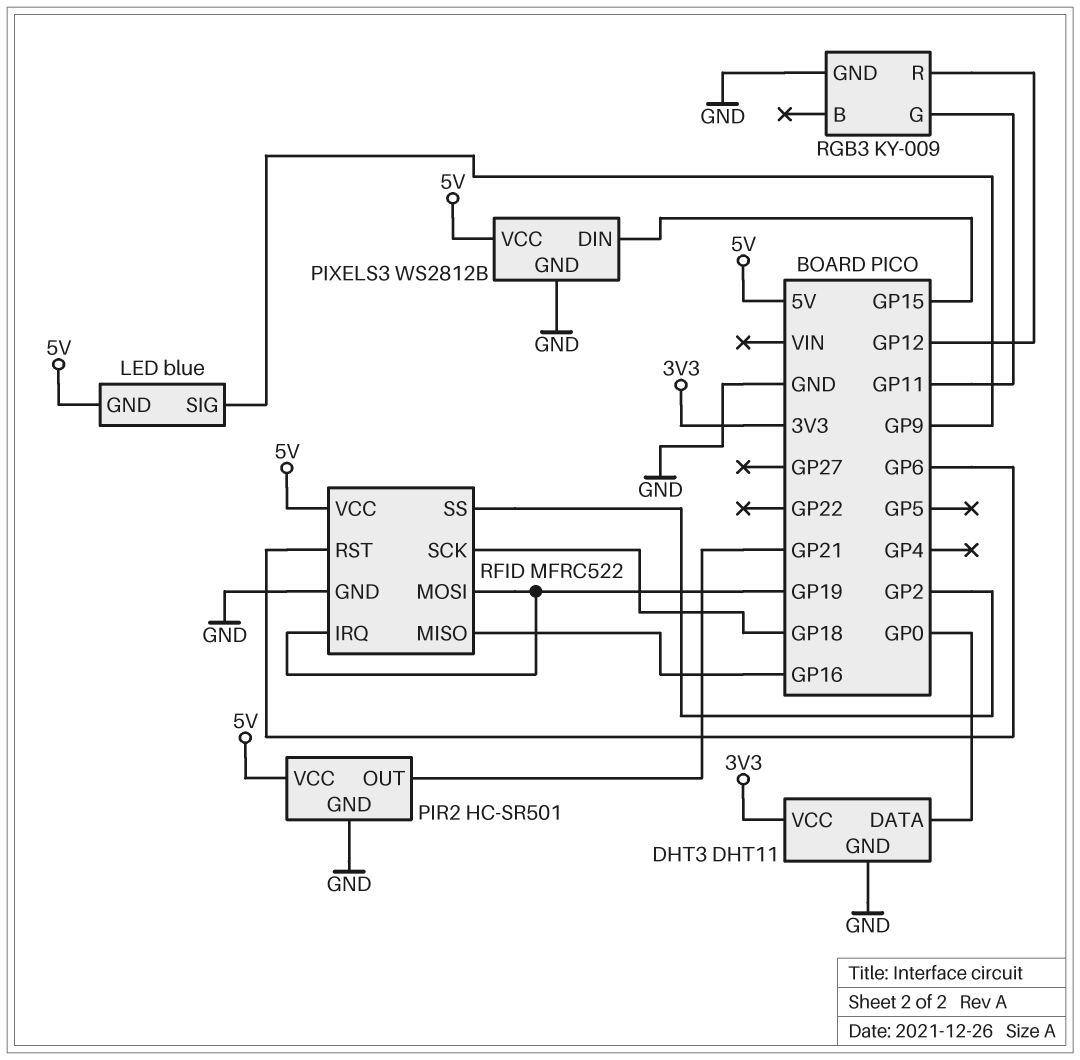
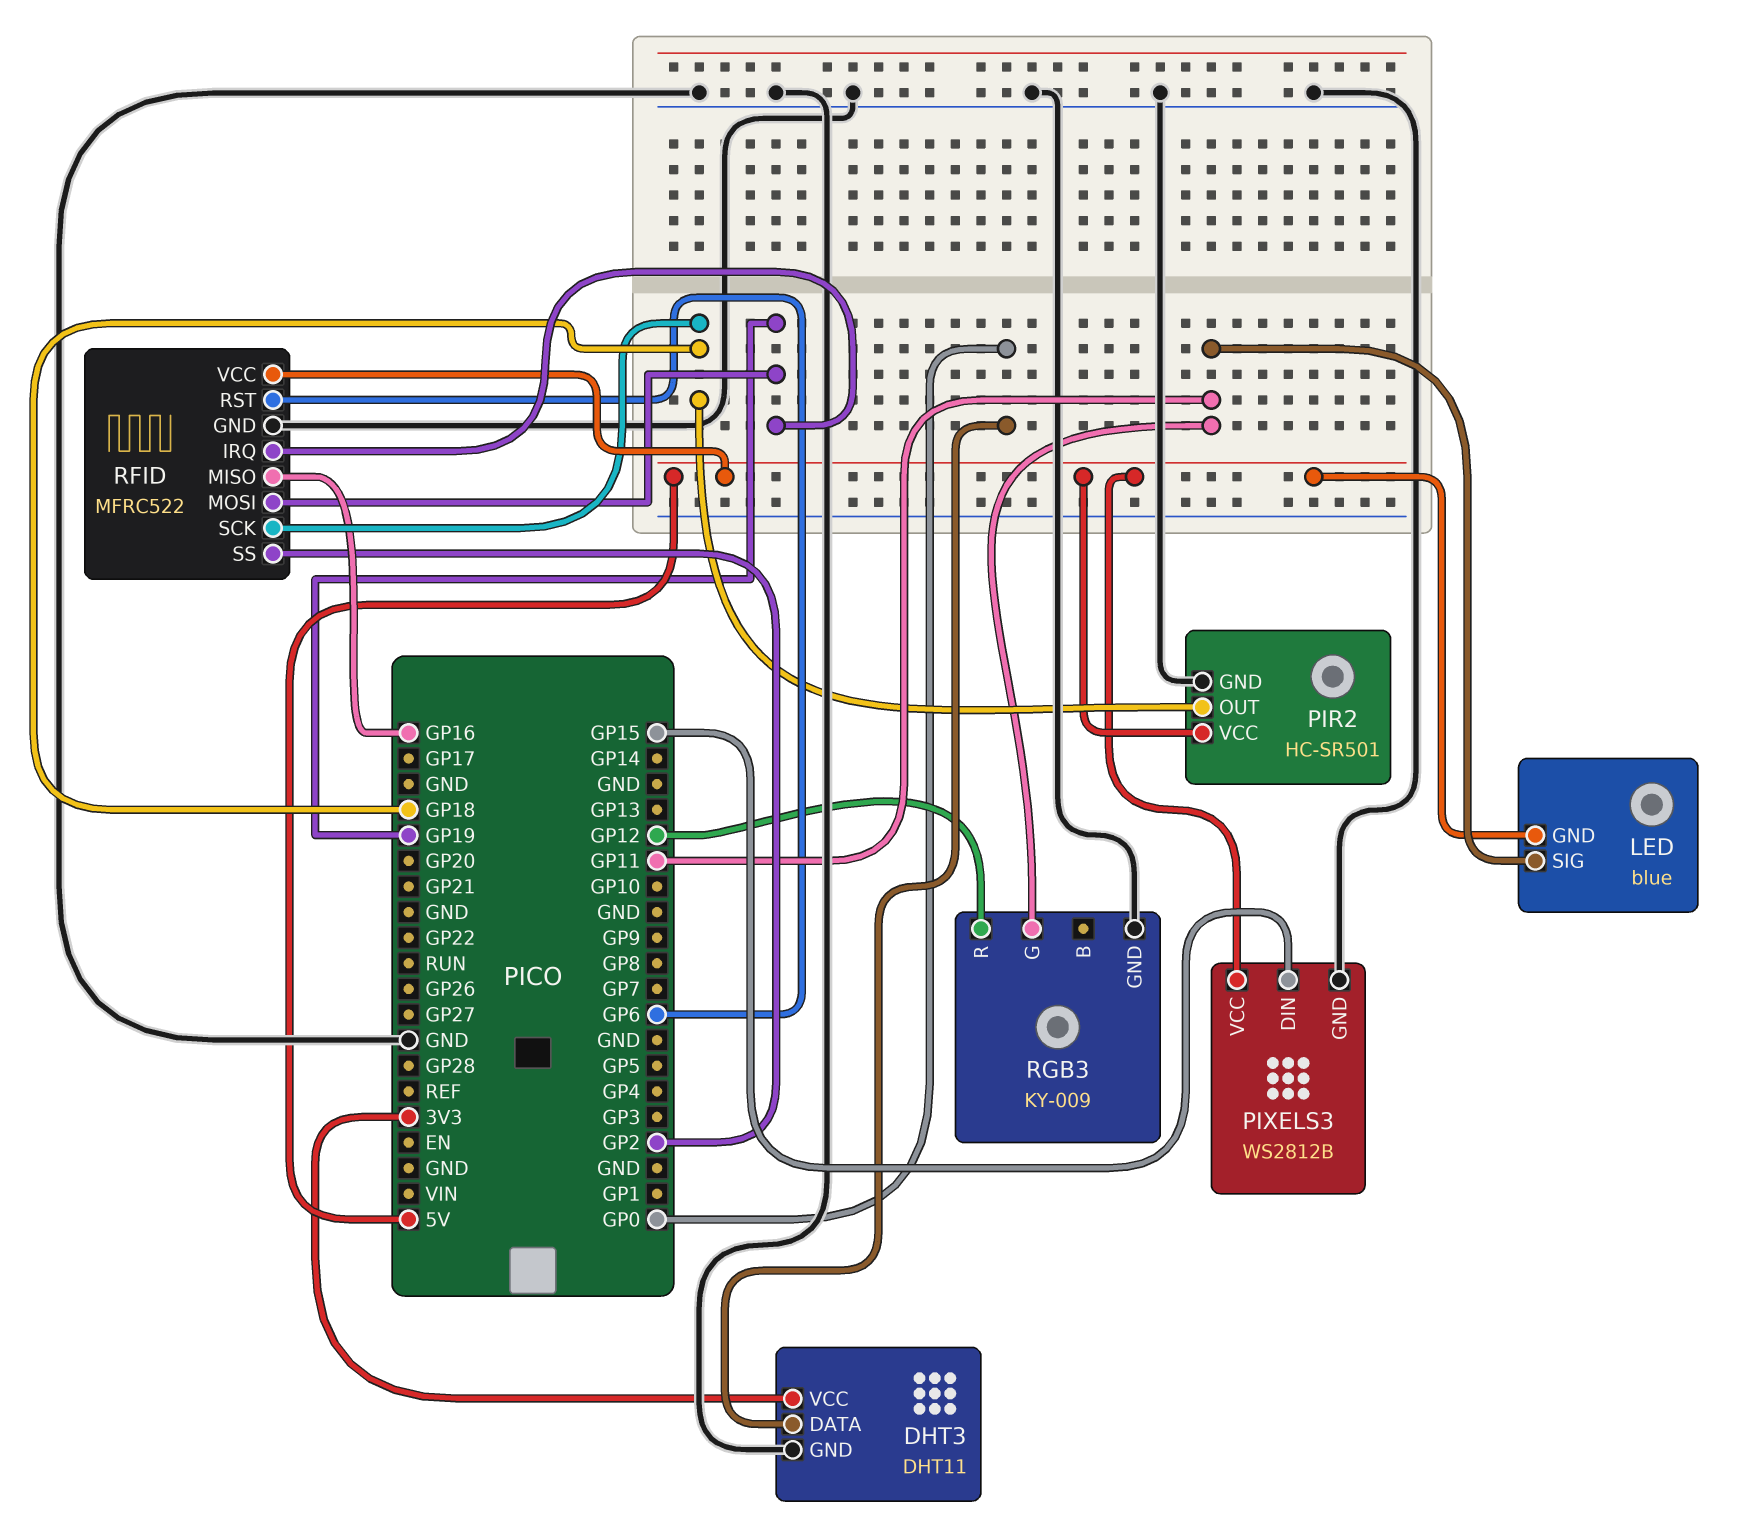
LED pin SIG: GP9 -> GP11
PIR2 pin OUT: GP21 -> GP18

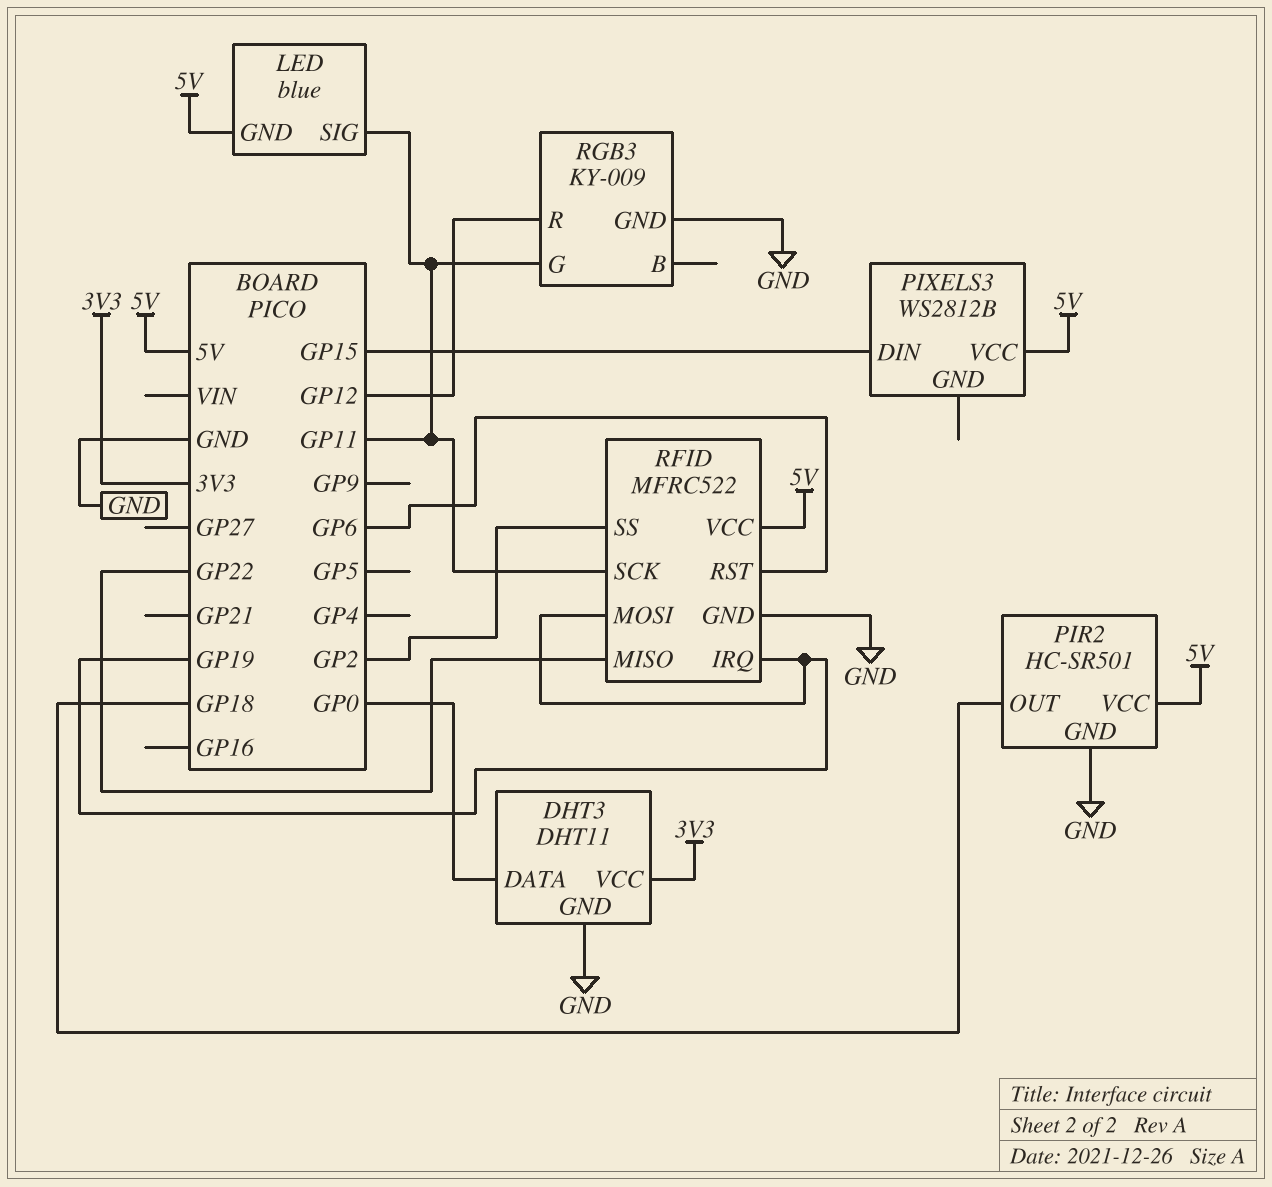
PIXELS3 pin GND: GND -> none
RFID pin MISO: GP16 -> GP22
RFID pin SCK: GP18 -> GP11

